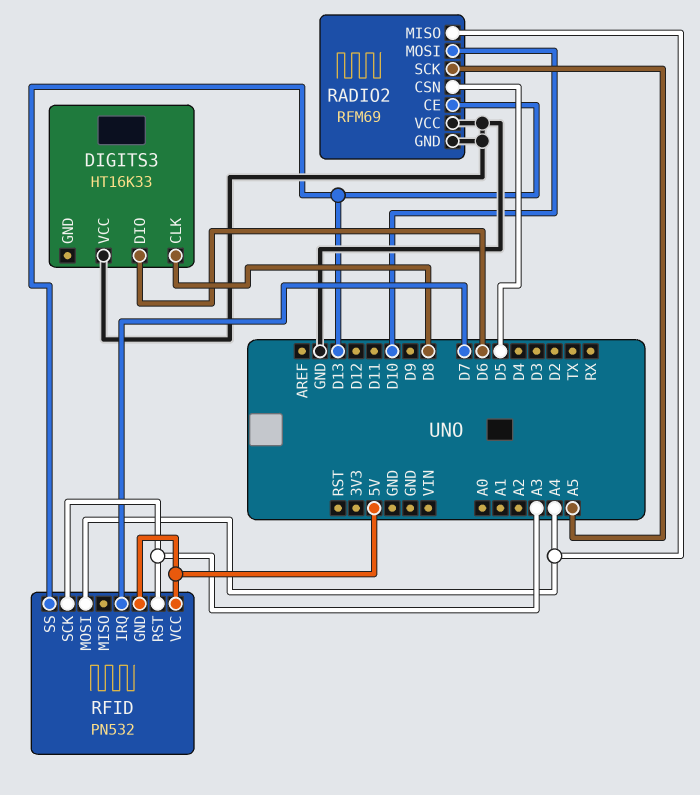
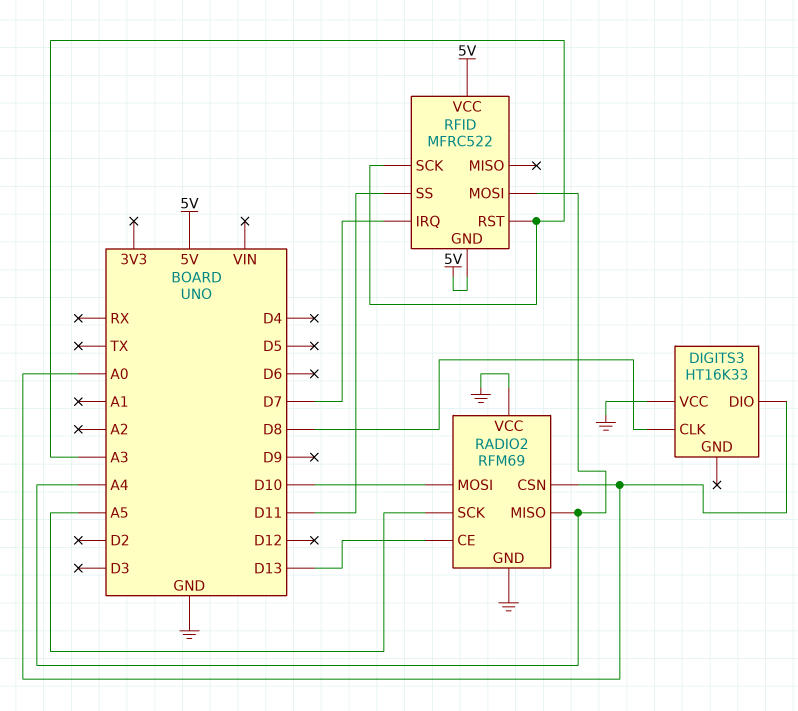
DIGITS3 pin DIO: D6 -> A0
RADIO2 pin CSN: D5 -> A0
RFID: PN532 -> MFRC522
RFID pin SS: D13 -> D11

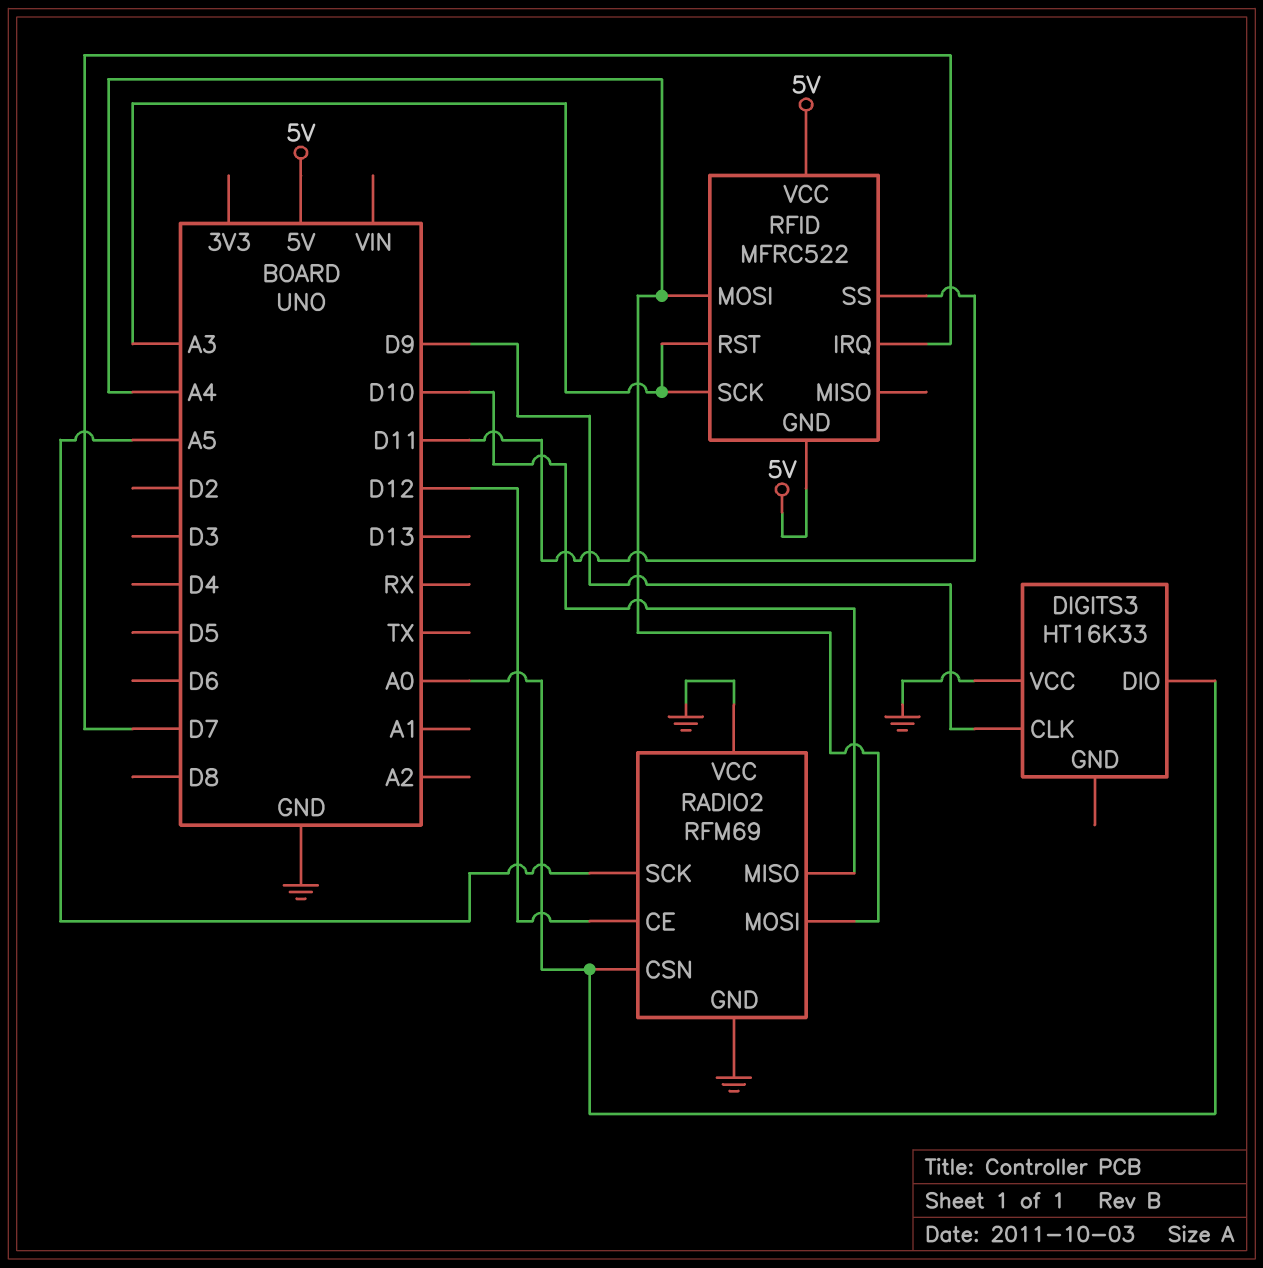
DIGITS3 pin CLK: D8 -> D9
RADIO2 pin CE: D13 -> D12
RADIO2 pin MISO: A4 -> D10
RADIO2 pin MOSI: D10 -> A4

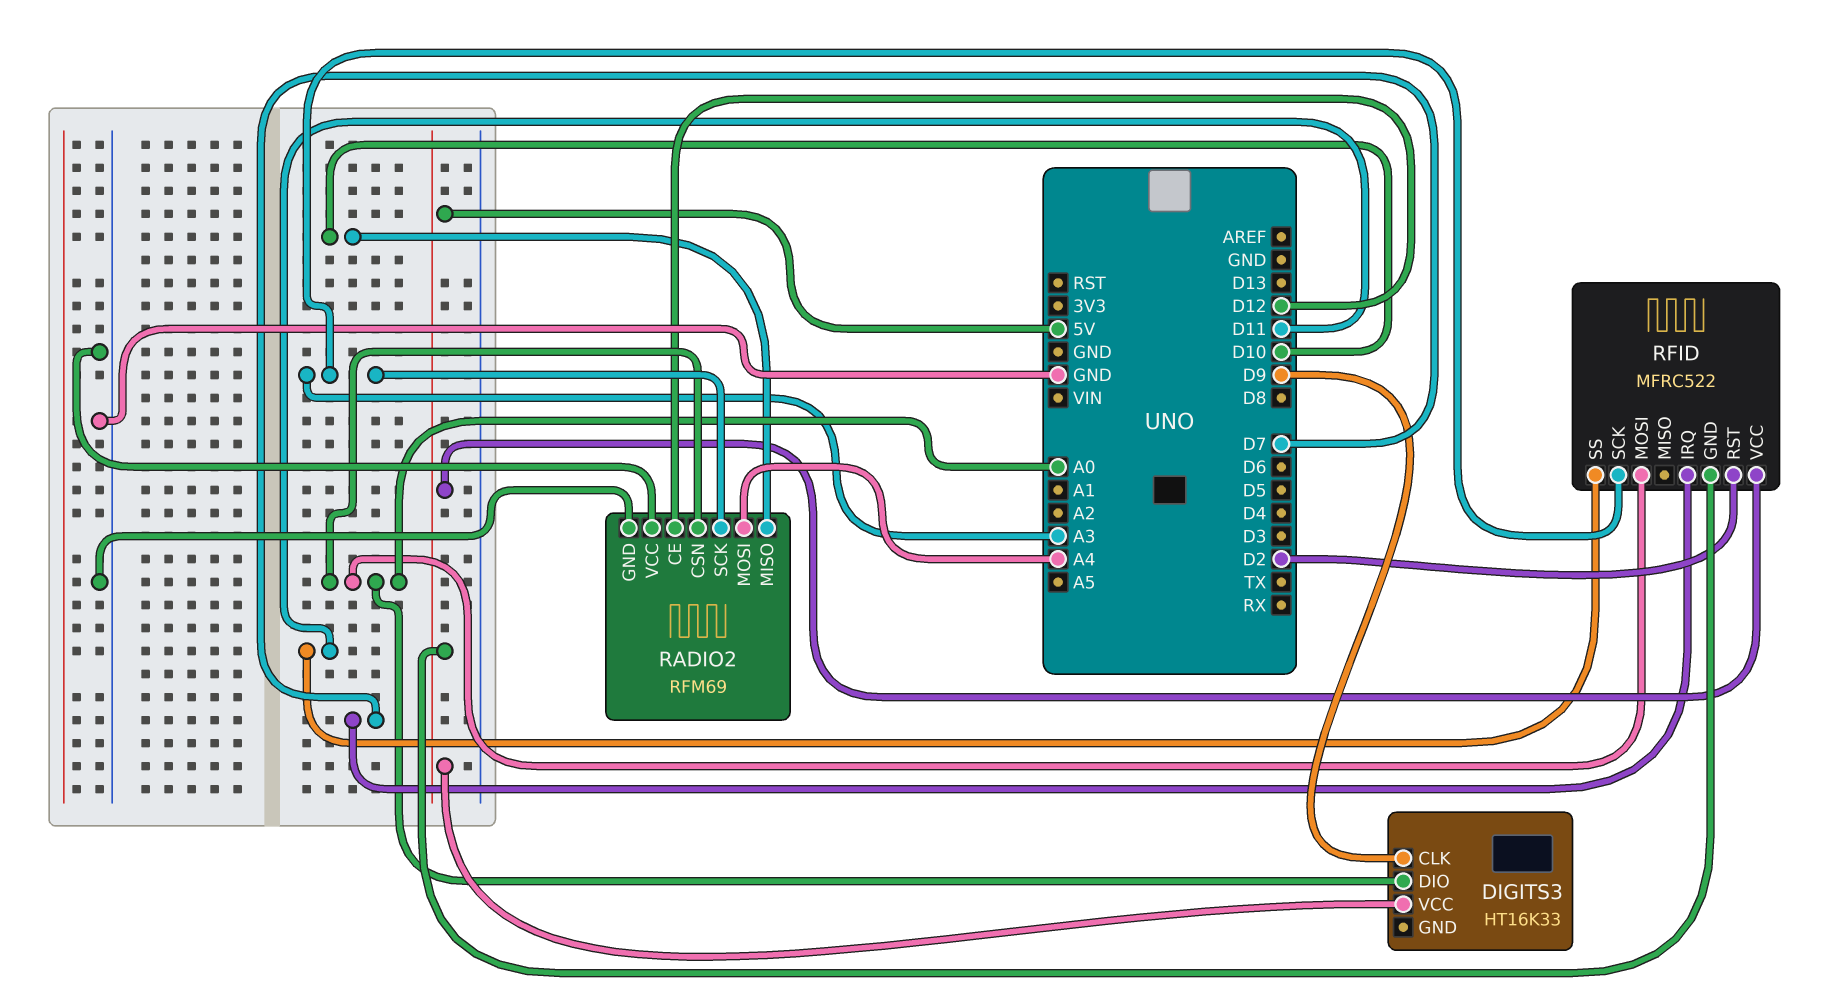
DIGITS3 pin VCC: GND -> 5V
RADIO2 pin SCK: A5 -> A3
RFID pin MOSI: A4 -> A0
RFID pin RST: A3 -> D2

